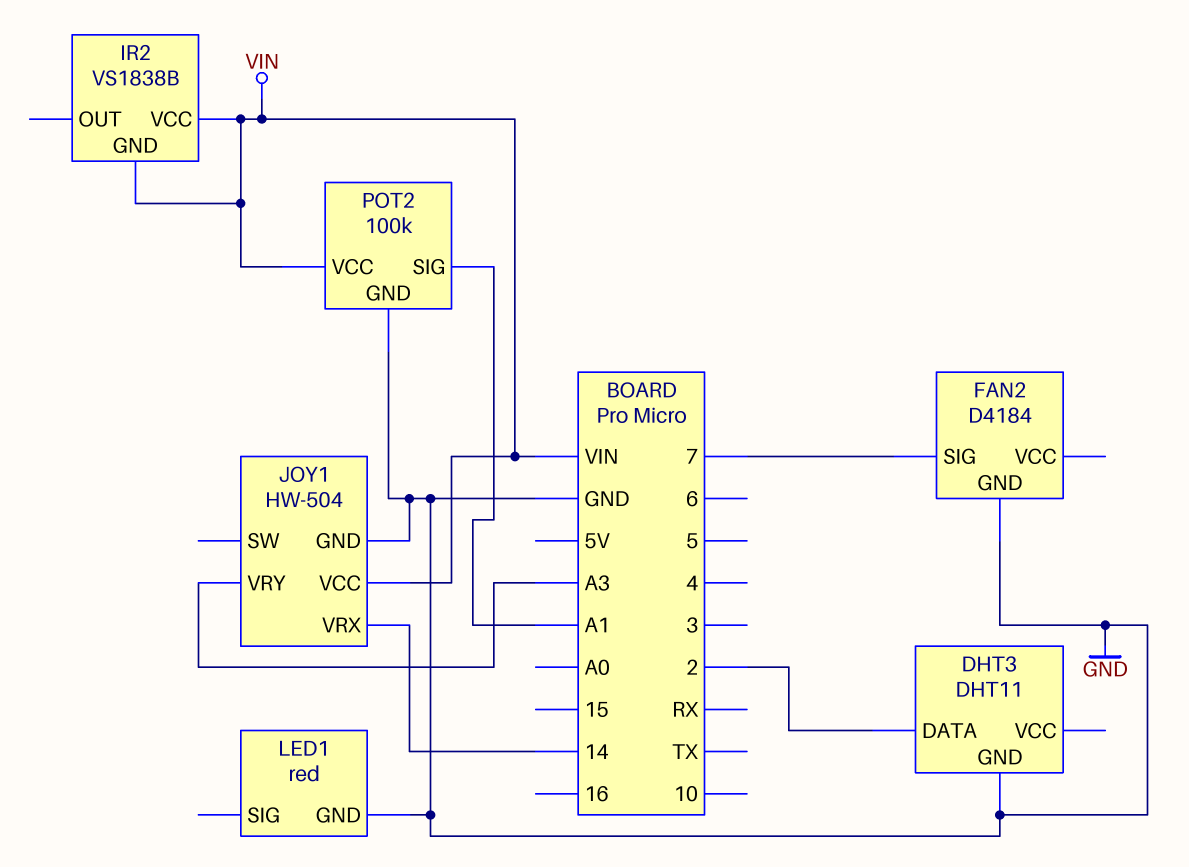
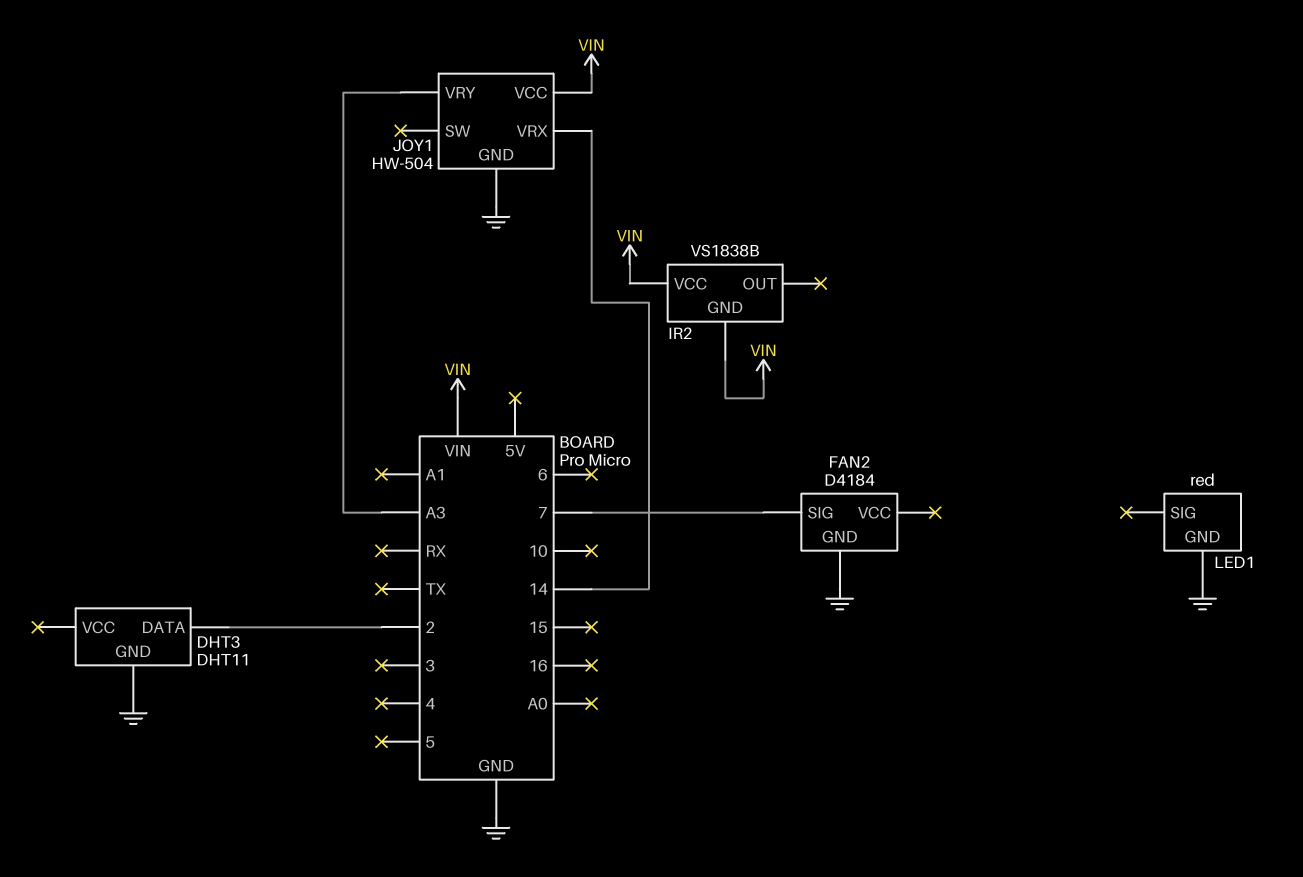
POT2: 100k -> none
POT2 pin GND: GND -> none
POT2 pin SIG: A1 -> none
POT2 pin VCC: VIN -> none

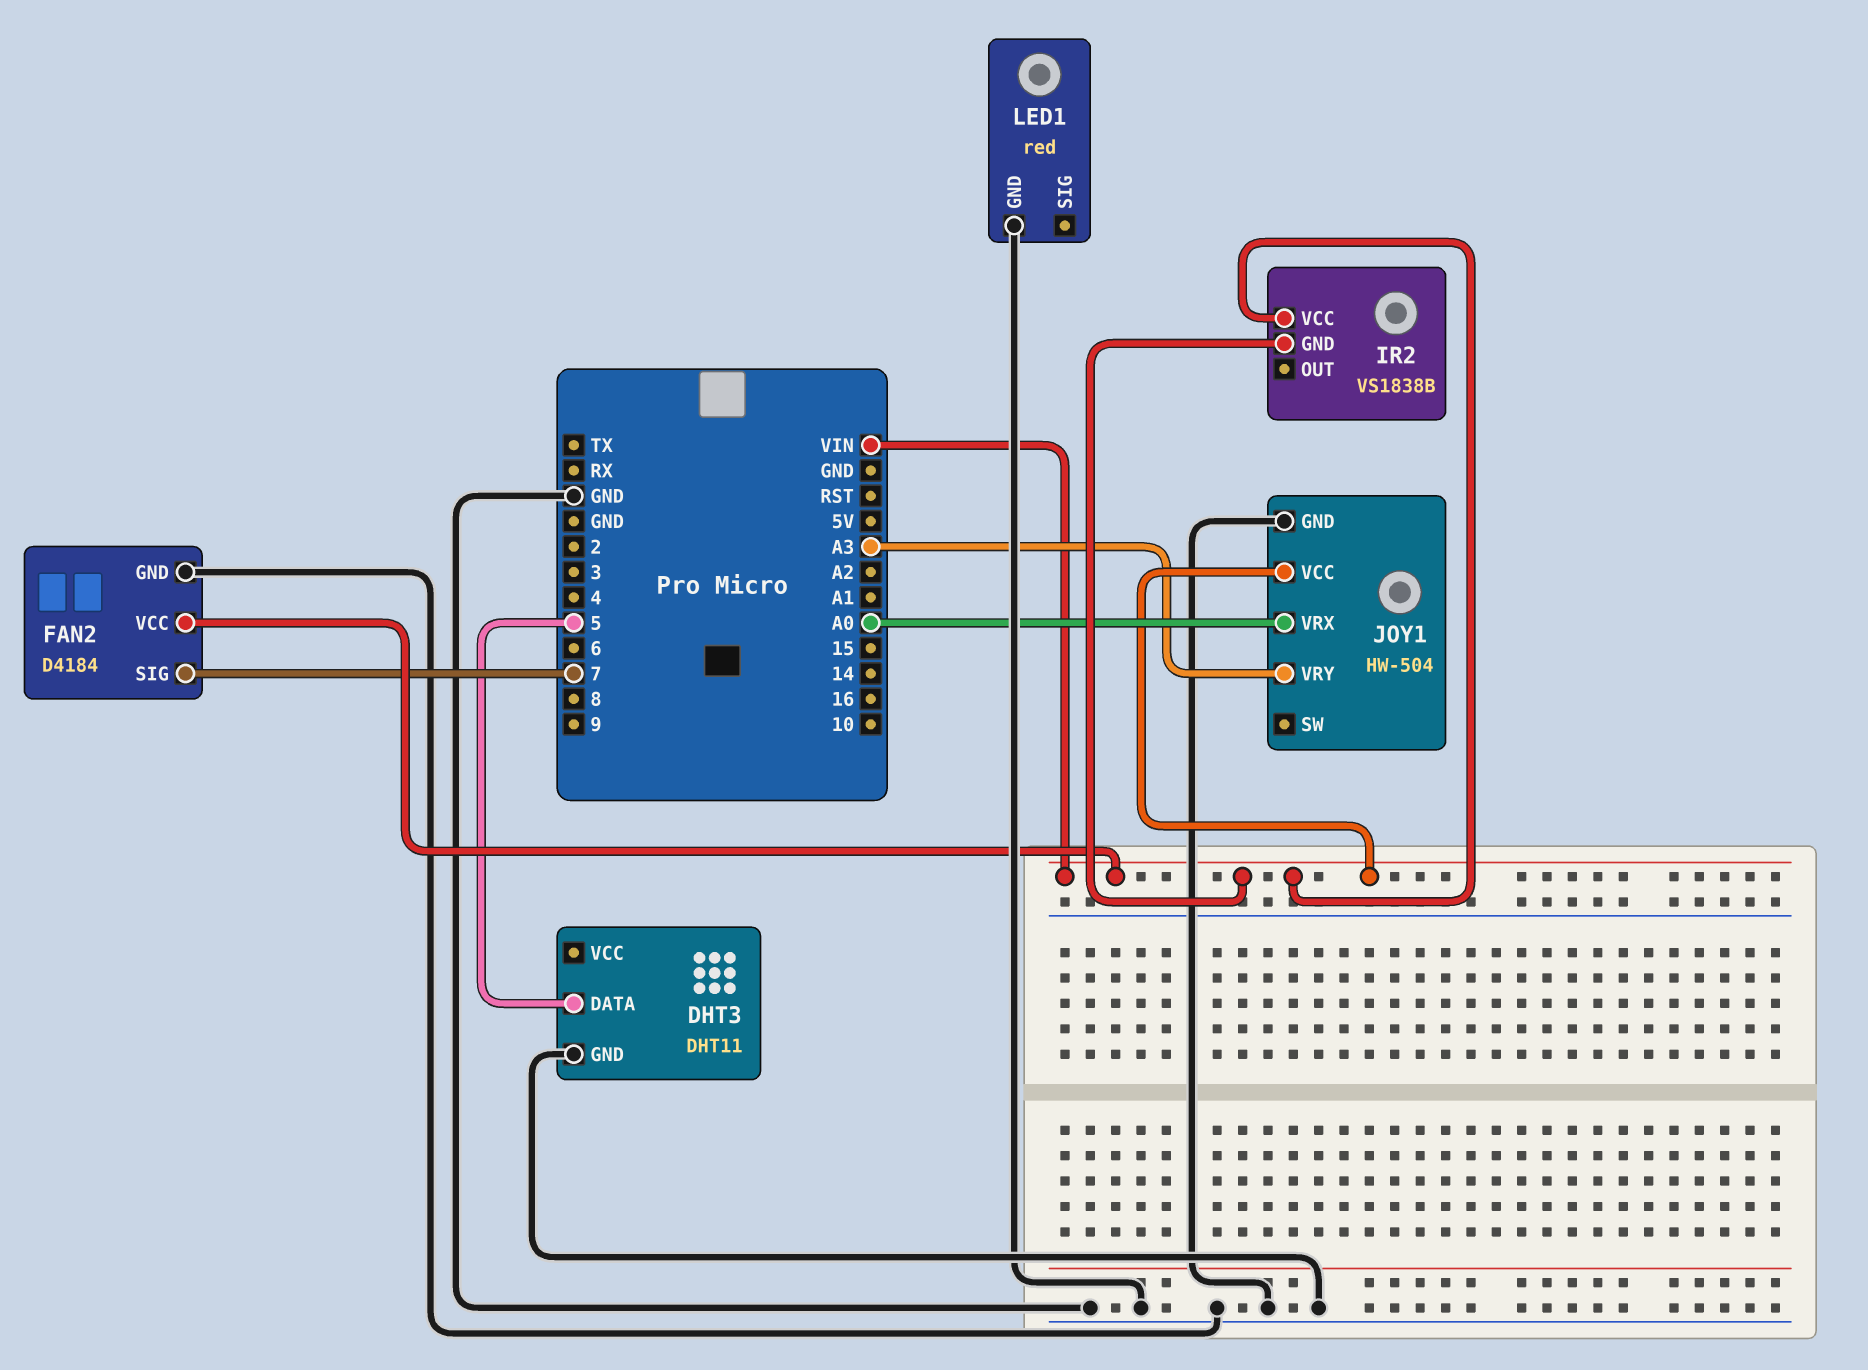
DHT3 pin DATA: 2 -> 5
FAN2 pin VCC: none -> VIN
JOY1 pin VRX: 14 -> A0

